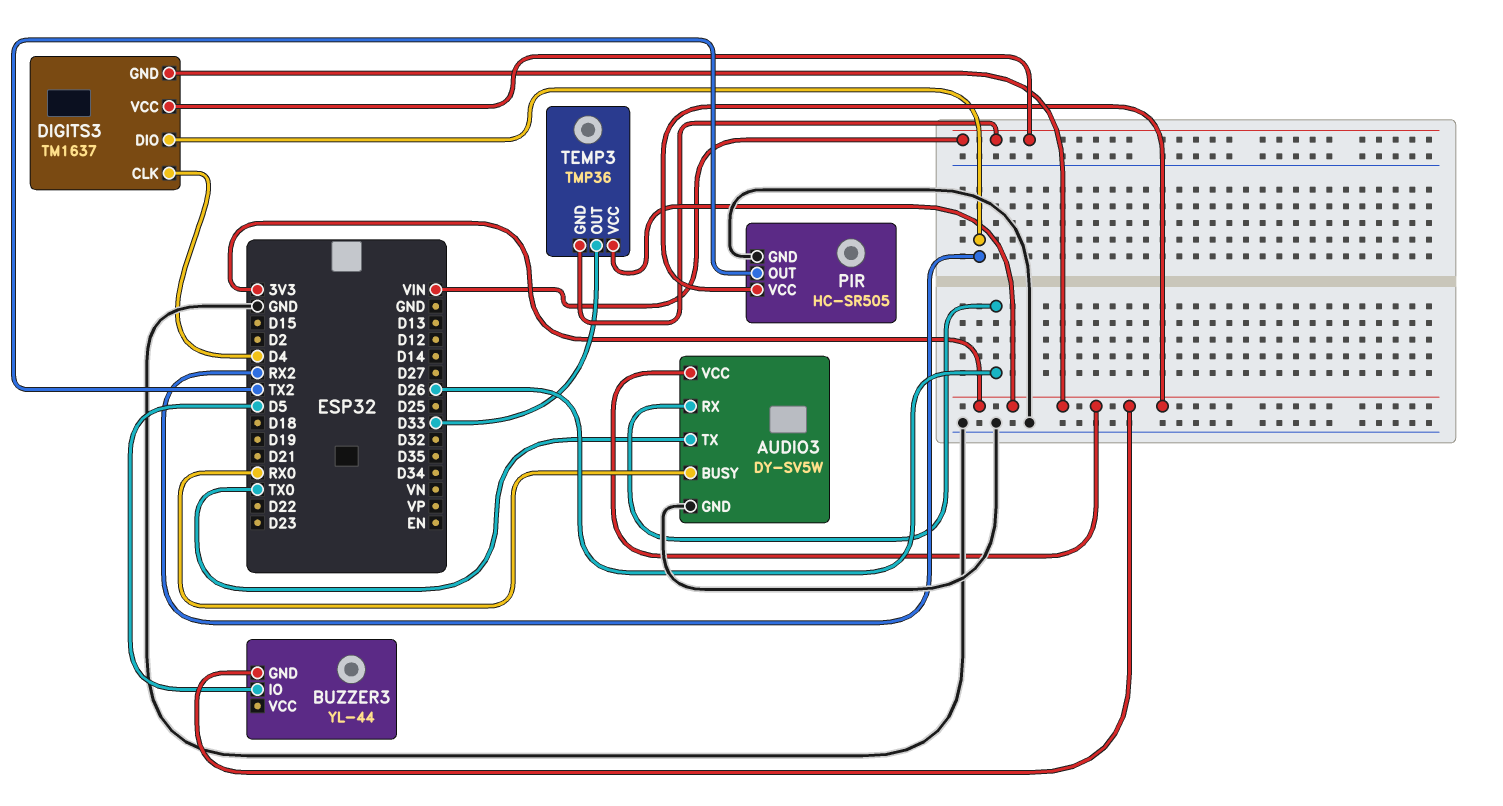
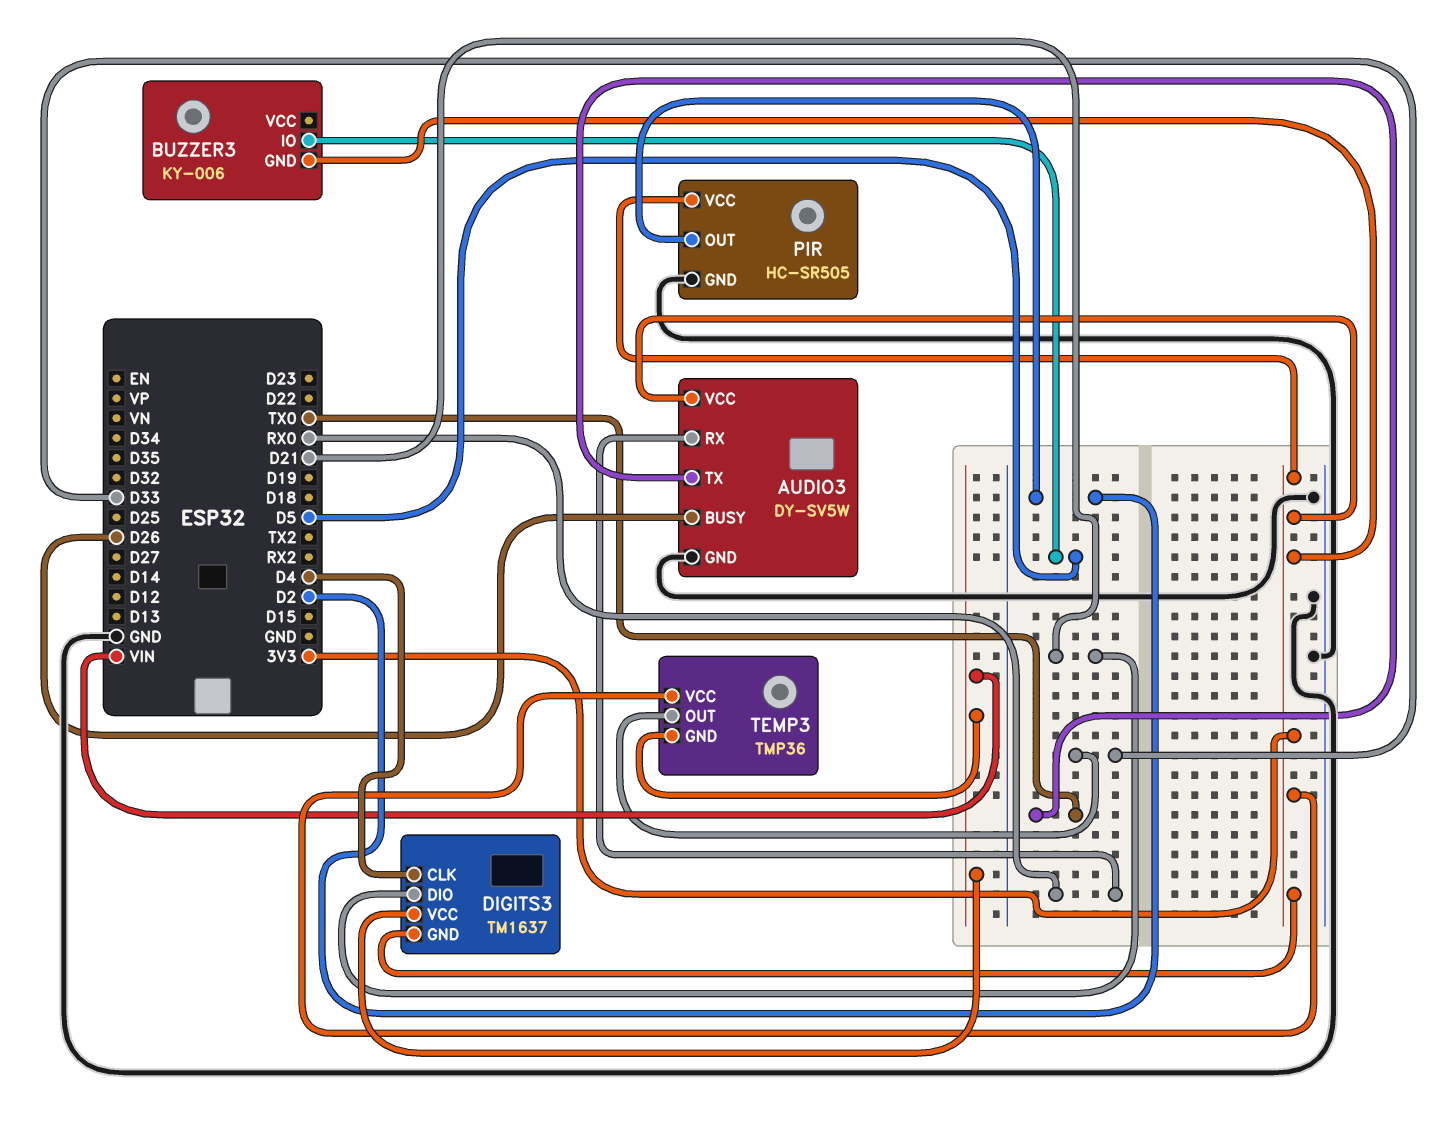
AUDIO3 pin BUSY: RX0 -> D26
AUDIO3 pin RX: D26 -> RX0
BUZZER3: YL-44 -> KY-006
DIGITS3 pin DIO: RX2 -> D21
PIR pin OUT: TX2 -> D2

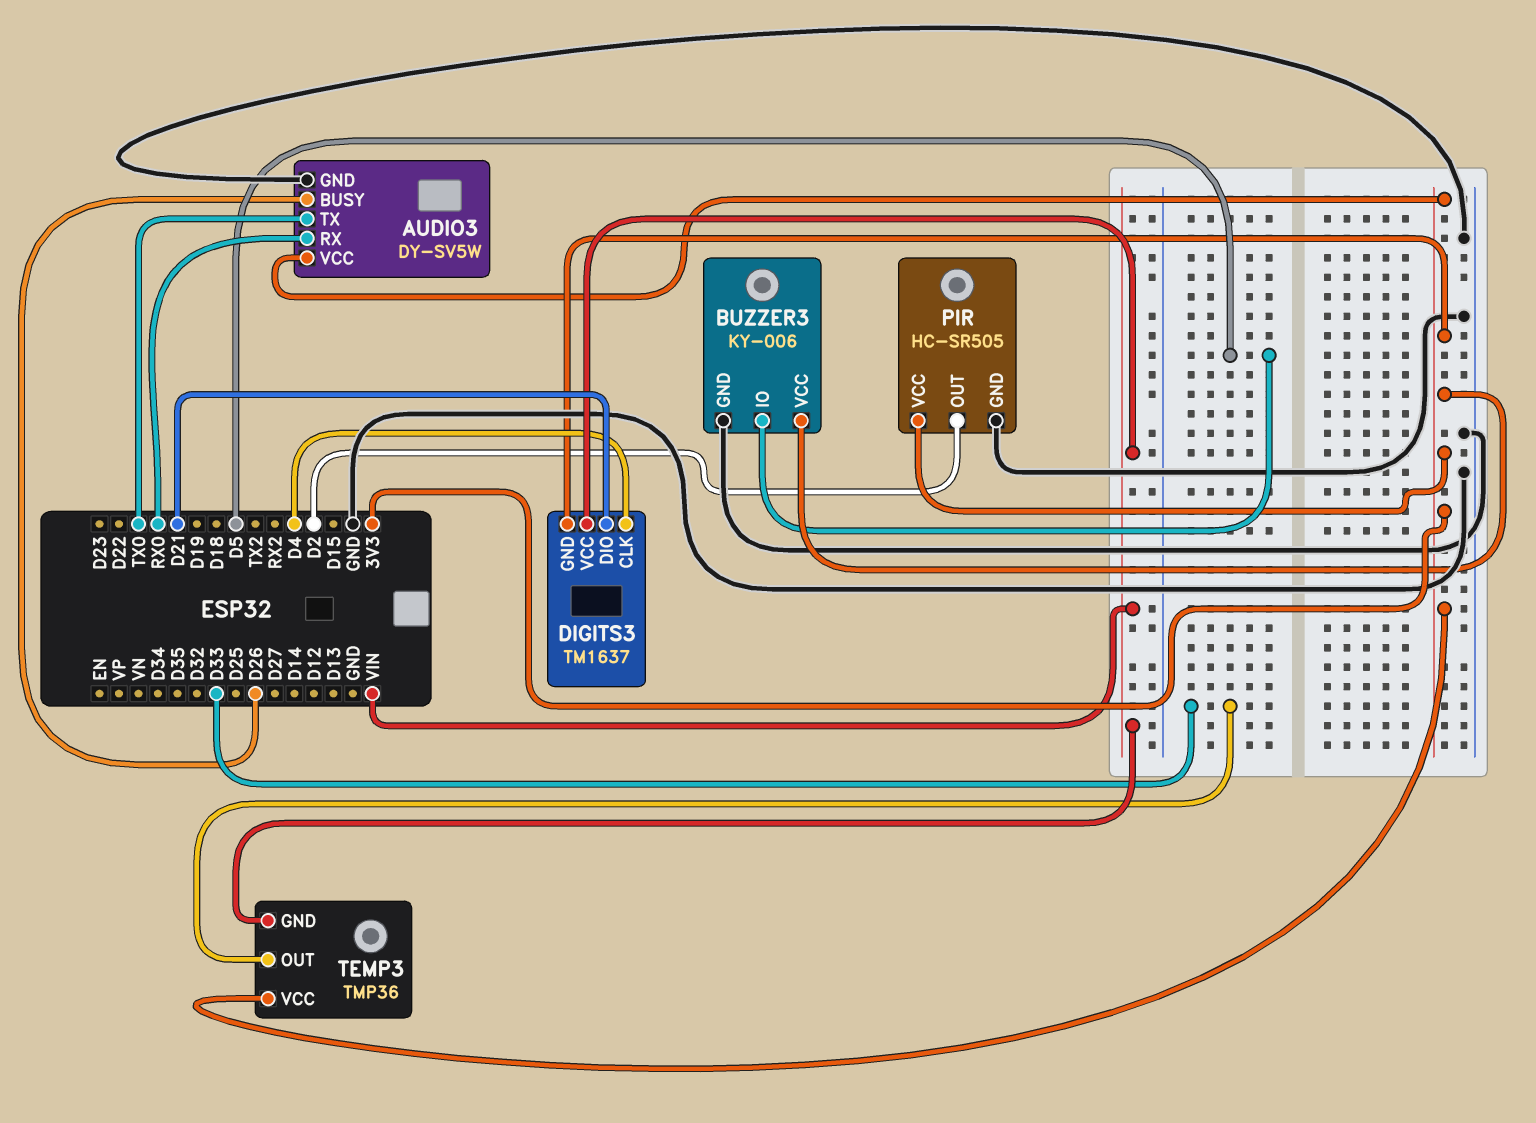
BUZZER3 pin GND: 3V3 -> GND
BUZZER3 pin VCC: none -> 3V3

